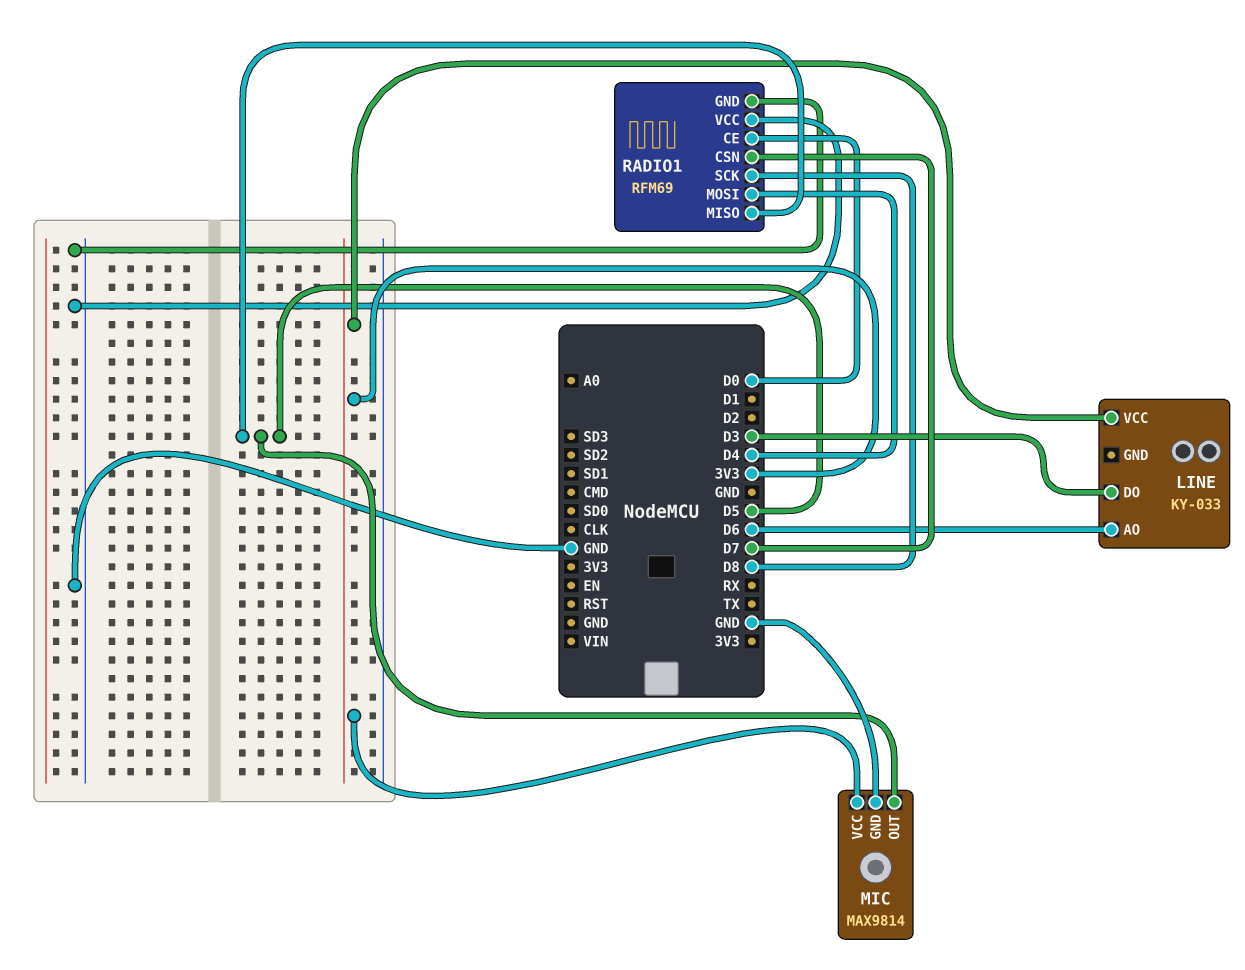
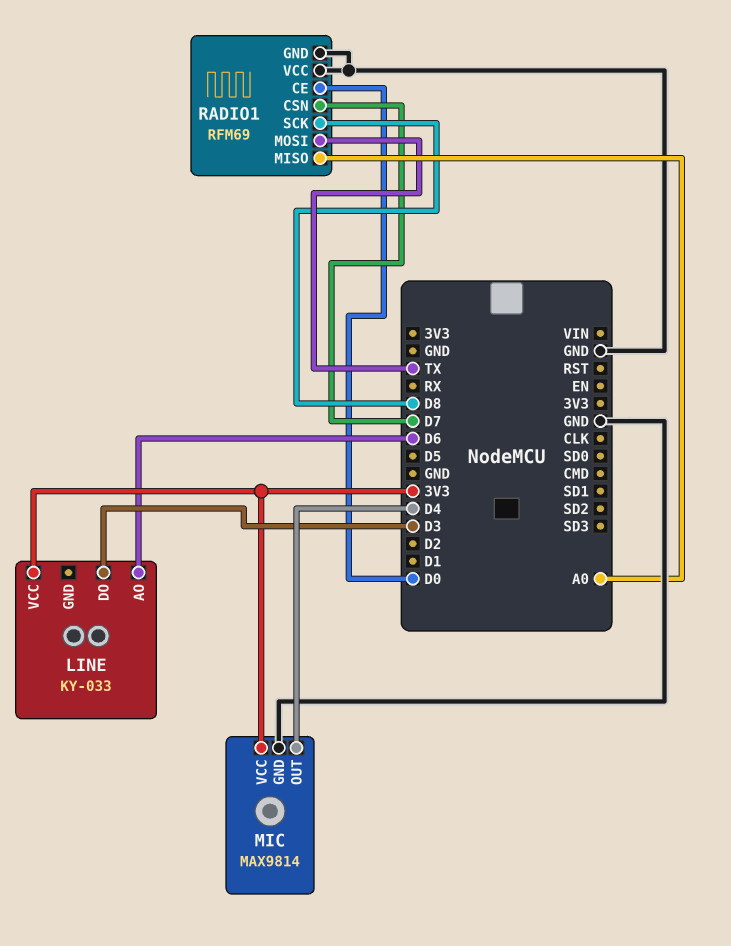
MIC pin OUT: D5 -> D4
RADIO1 pin MISO: D5 -> A0
RADIO1 pin MOSI: D4 -> TX

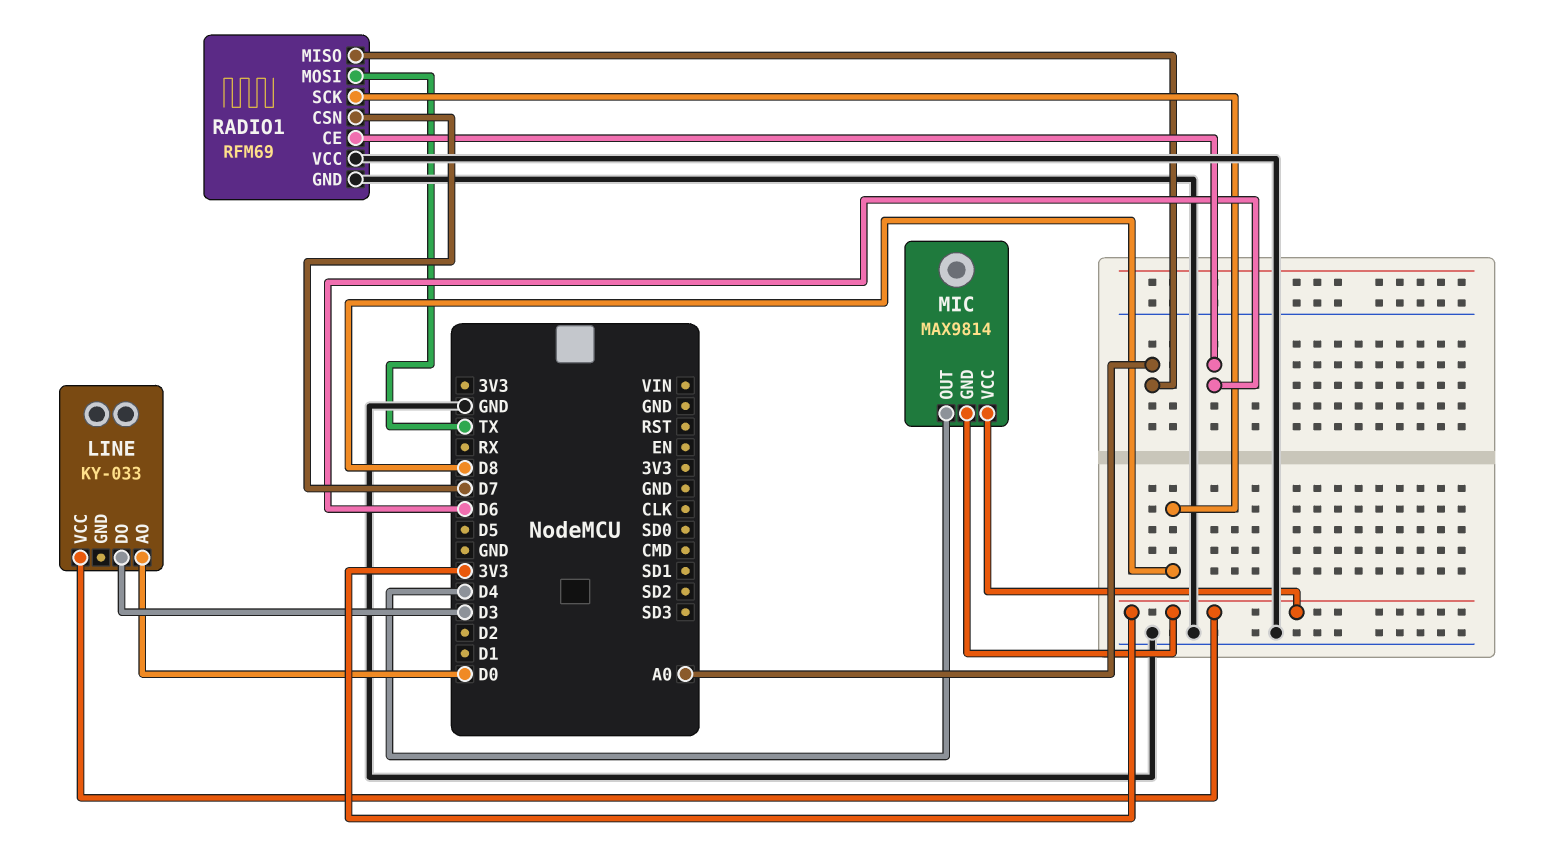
LINE pin AO: D6 -> D0
MIC pin GND: GND -> 3V3
RADIO1 pin CE: D0 -> D6

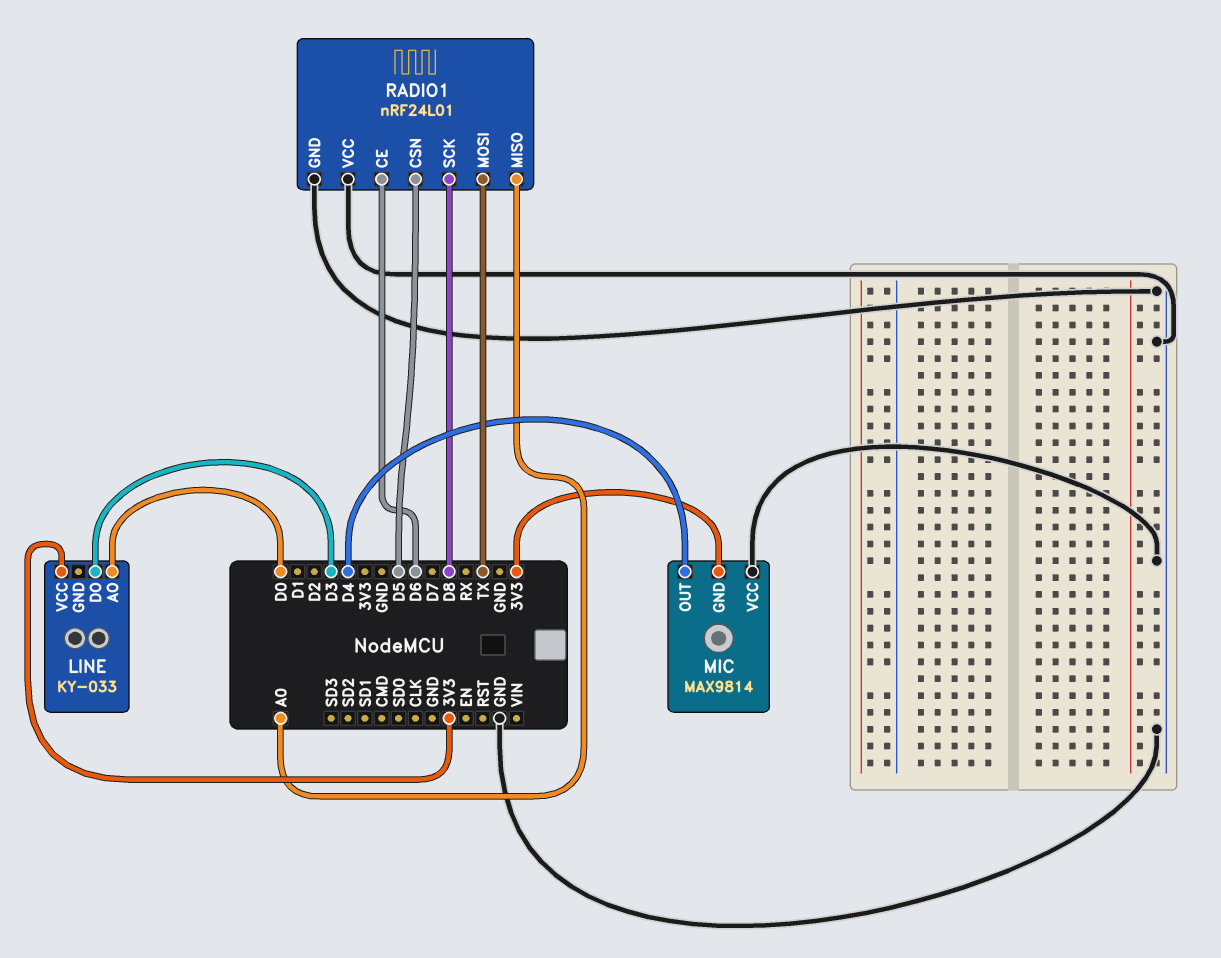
MIC pin VCC: 3V3 -> GND
RADIO1: RFM69 -> nRF24L01
RADIO1 pin CSN: D7 -> D5

